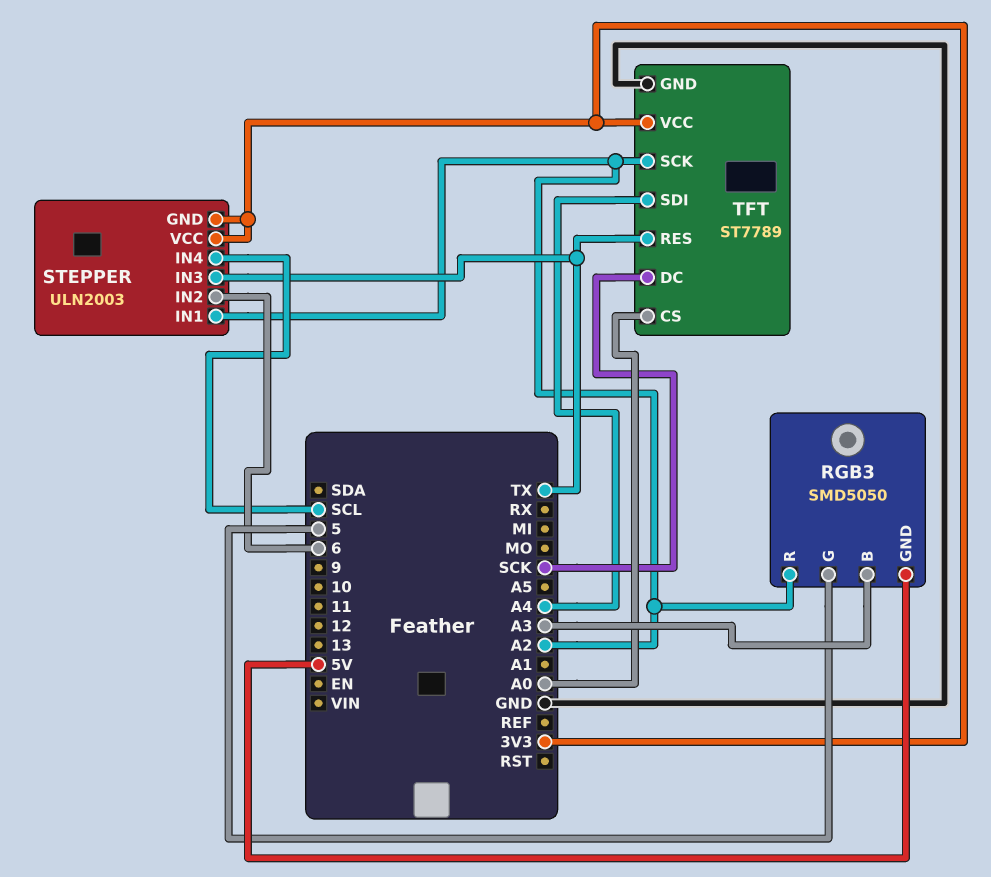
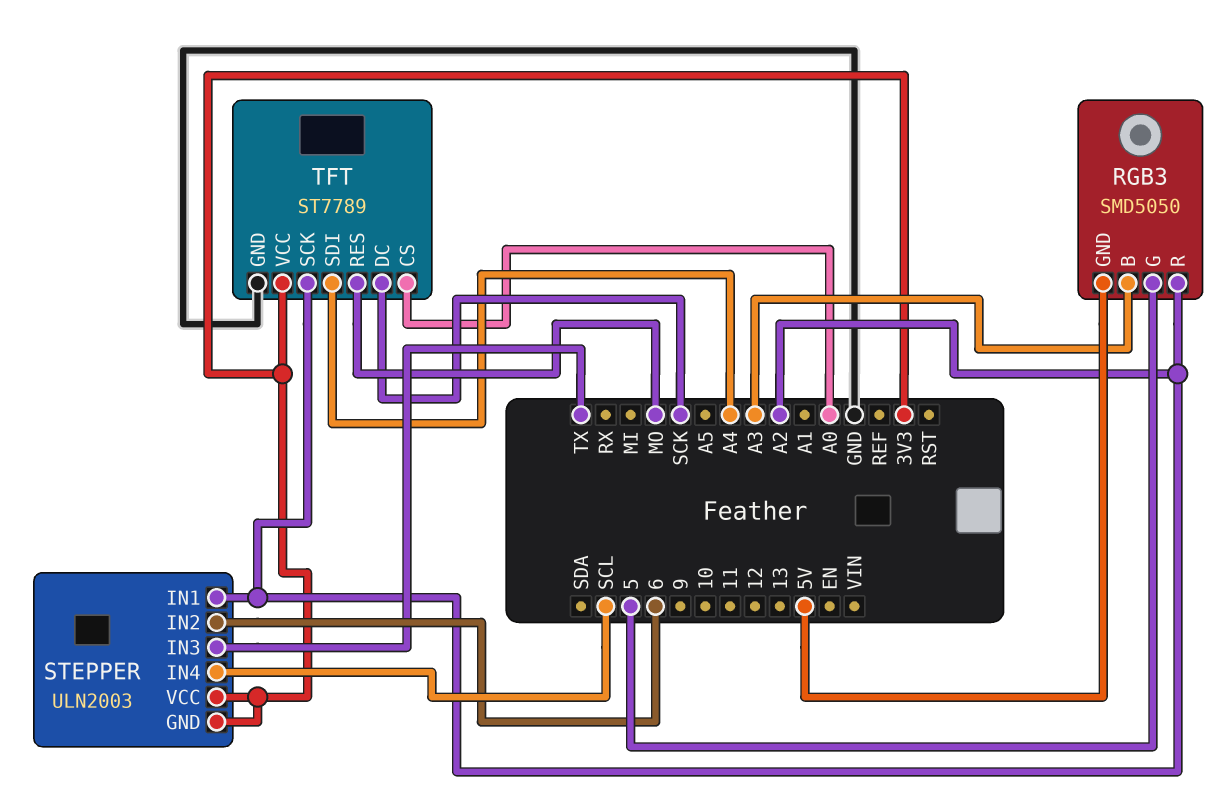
TFT pin RES: TX -> MO

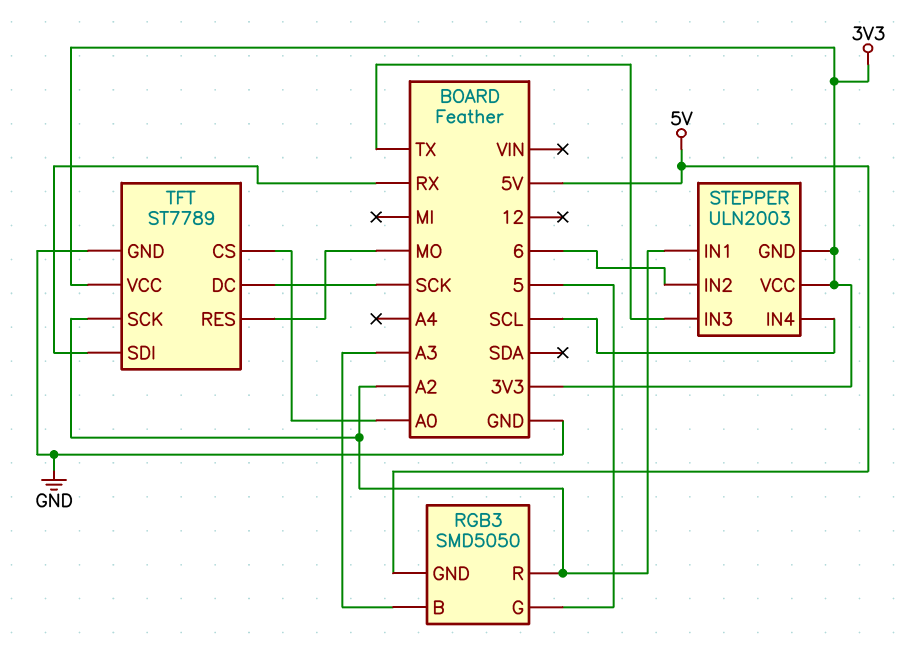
TFT pin SDI: A4 -> RX

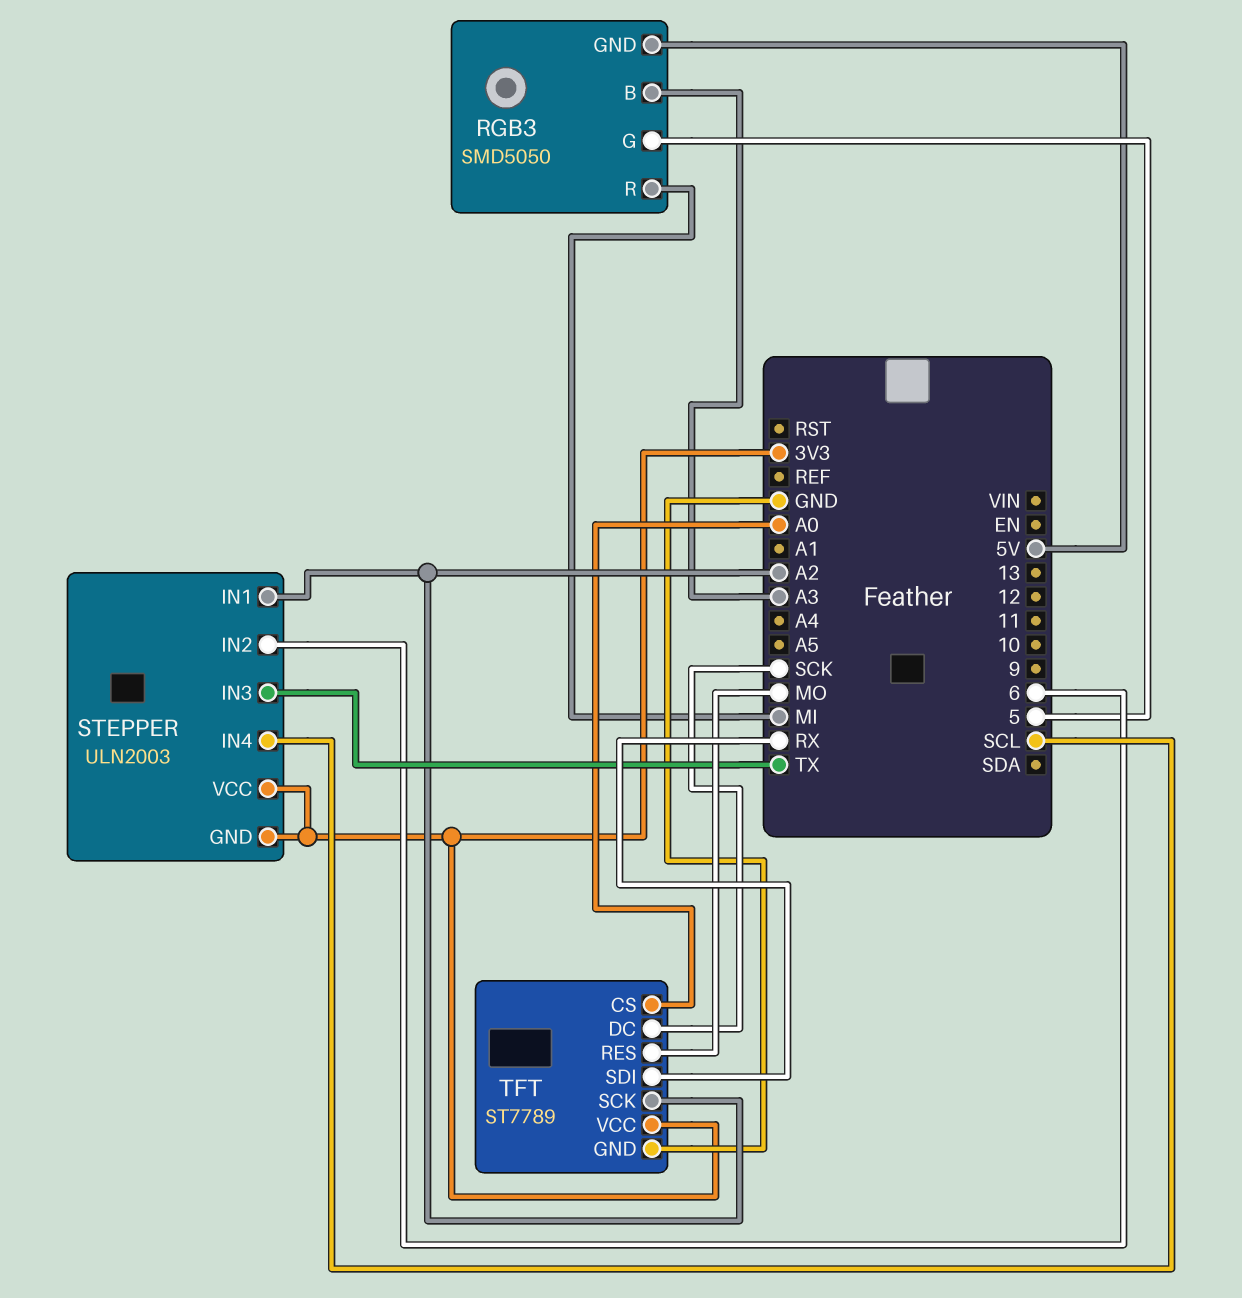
RGB3 pin R: A2 -> MI

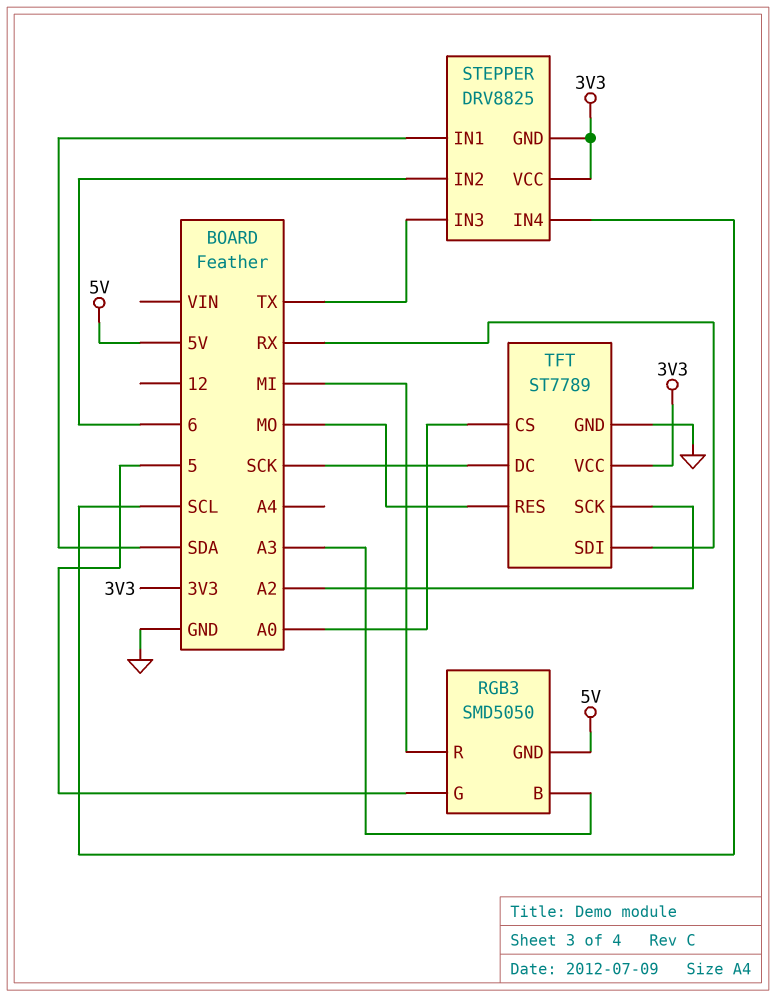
STEPPER: ULN2003 -> DRV8825
STEPPER pin IN1: A2 -> SDA

